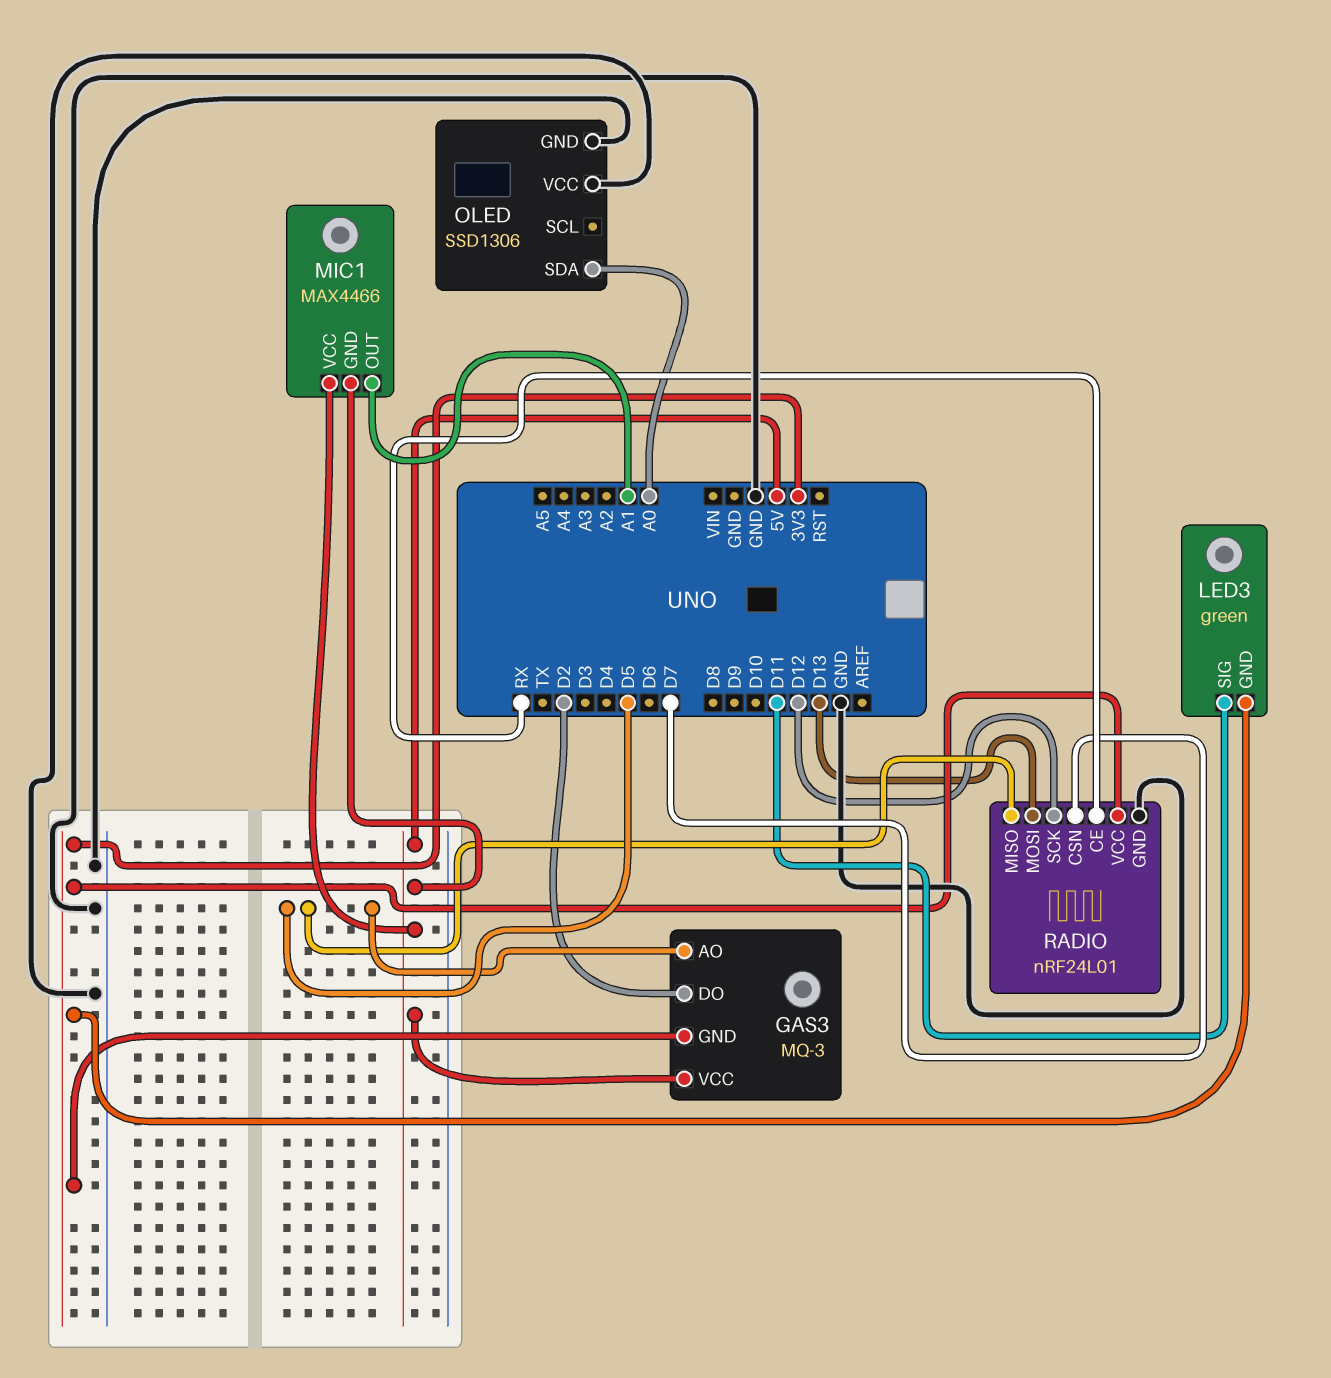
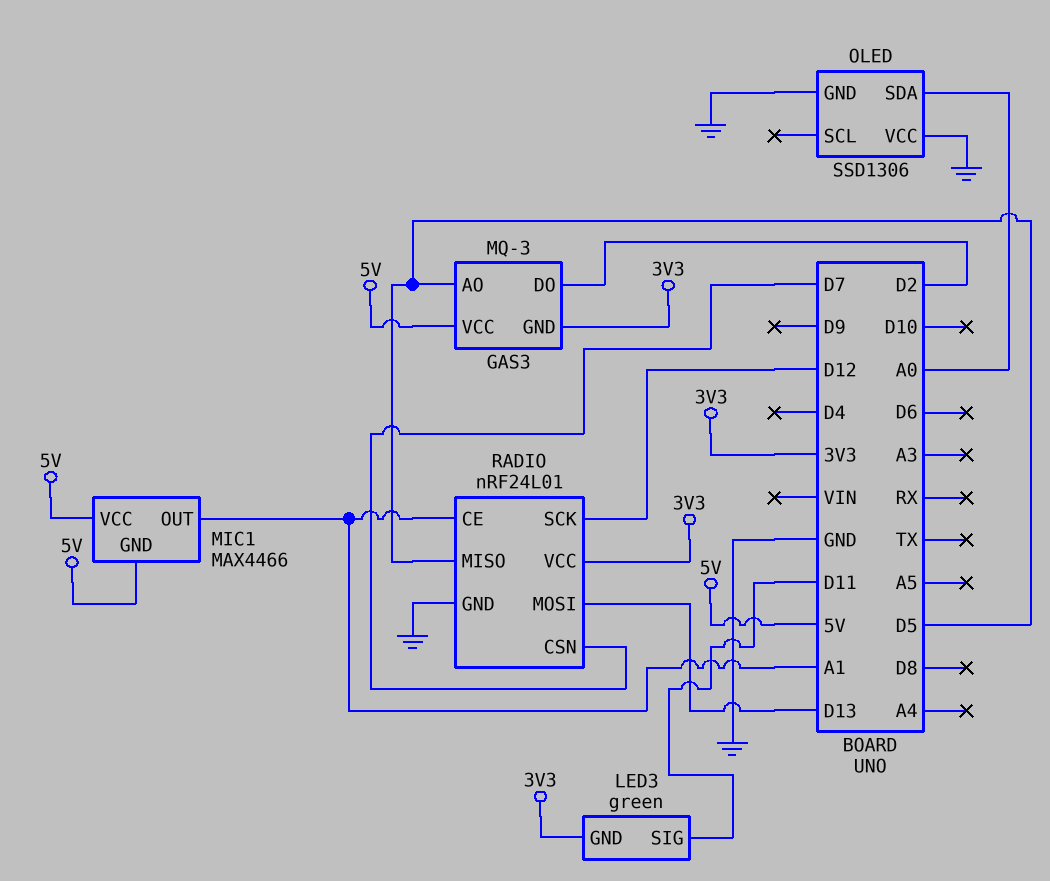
RADIO pin CE: RX -> A1

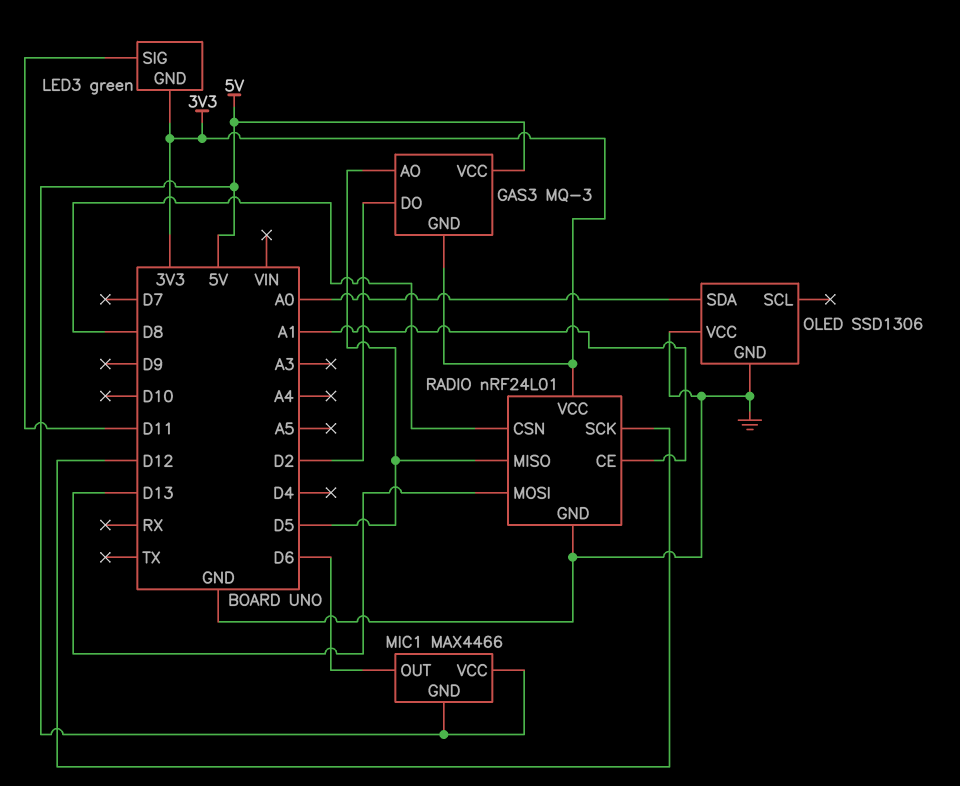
MIC1 pin OUT: A1 -> D6
RADIO pin CSN: D7 -> D8

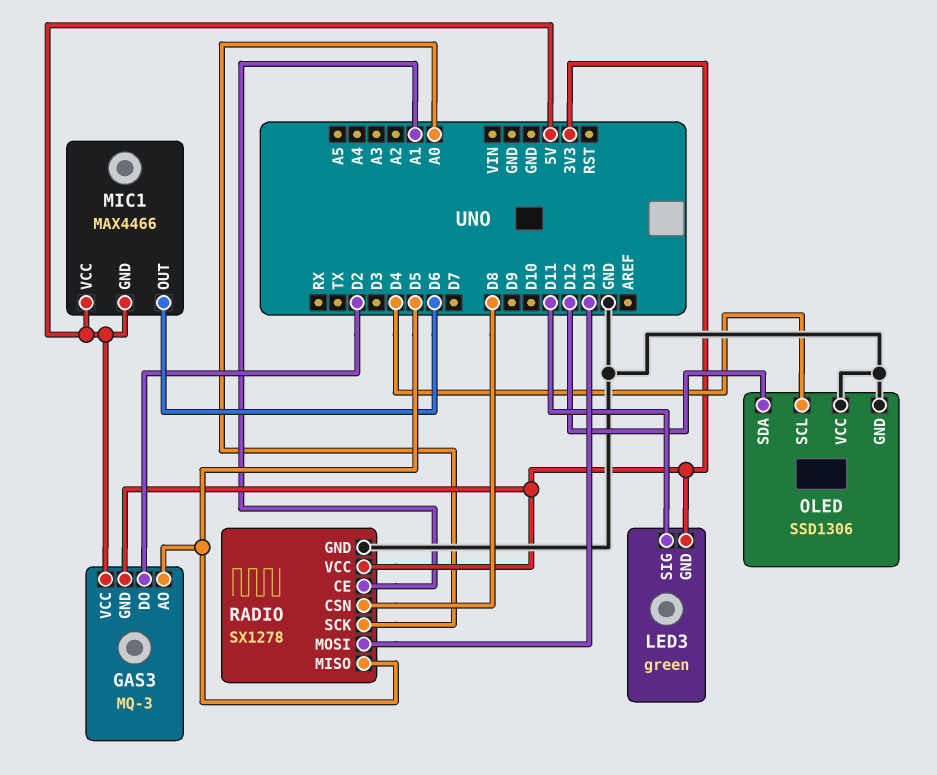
OLED pin SCL: none -> D4
OLED pin SDA: A0 -> D12
RADIO: nRF24L01 -> SX1278
RADIO pin SCK: D12 -> A0

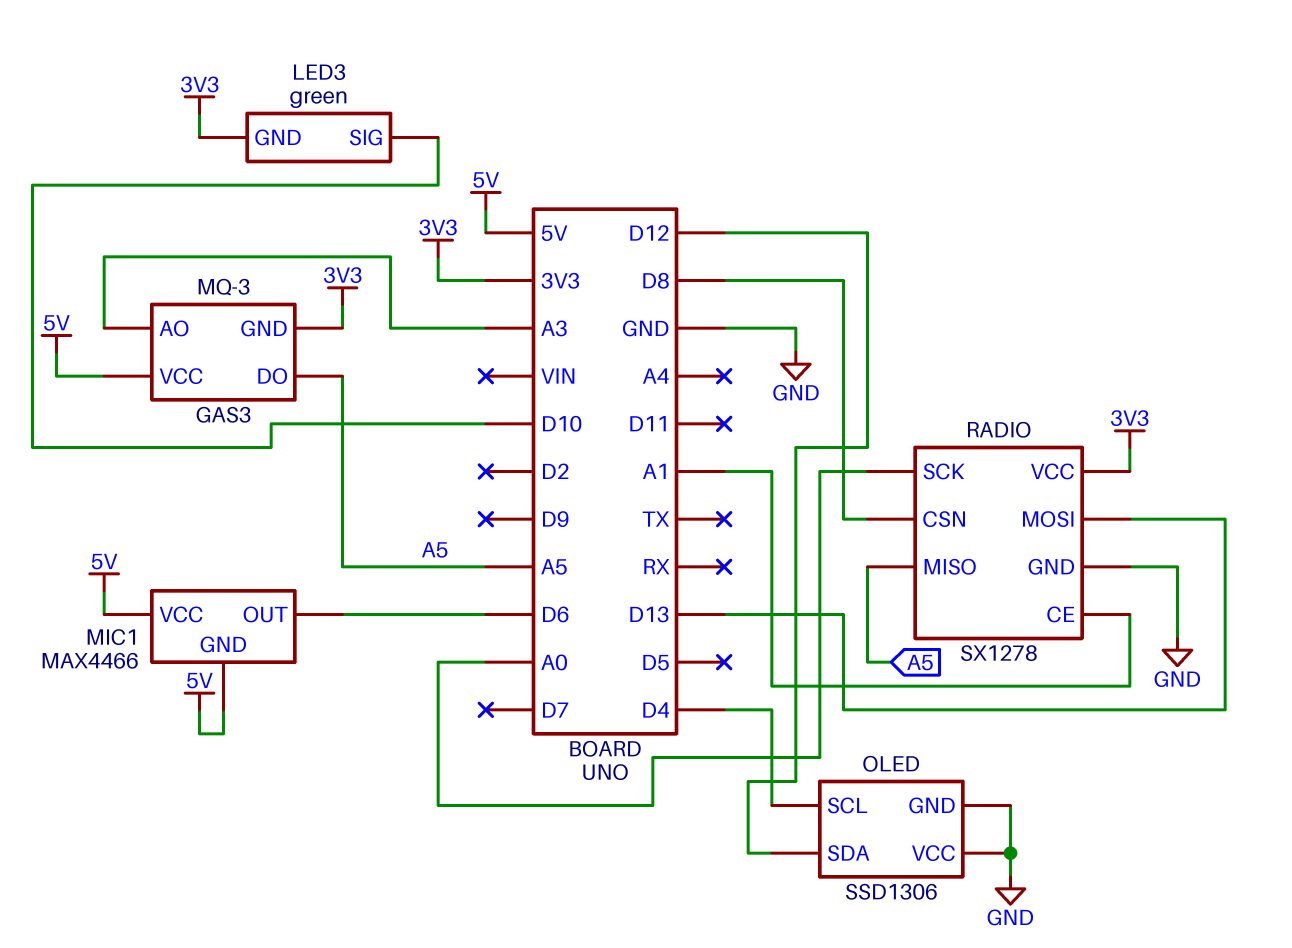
GAS3 pin AO: D5 -> A3
GAS3 pin DO: D2 -> A5
LED3 pin SIG: D11 -> D10
RADIO pin MISO: D5 -> A5

